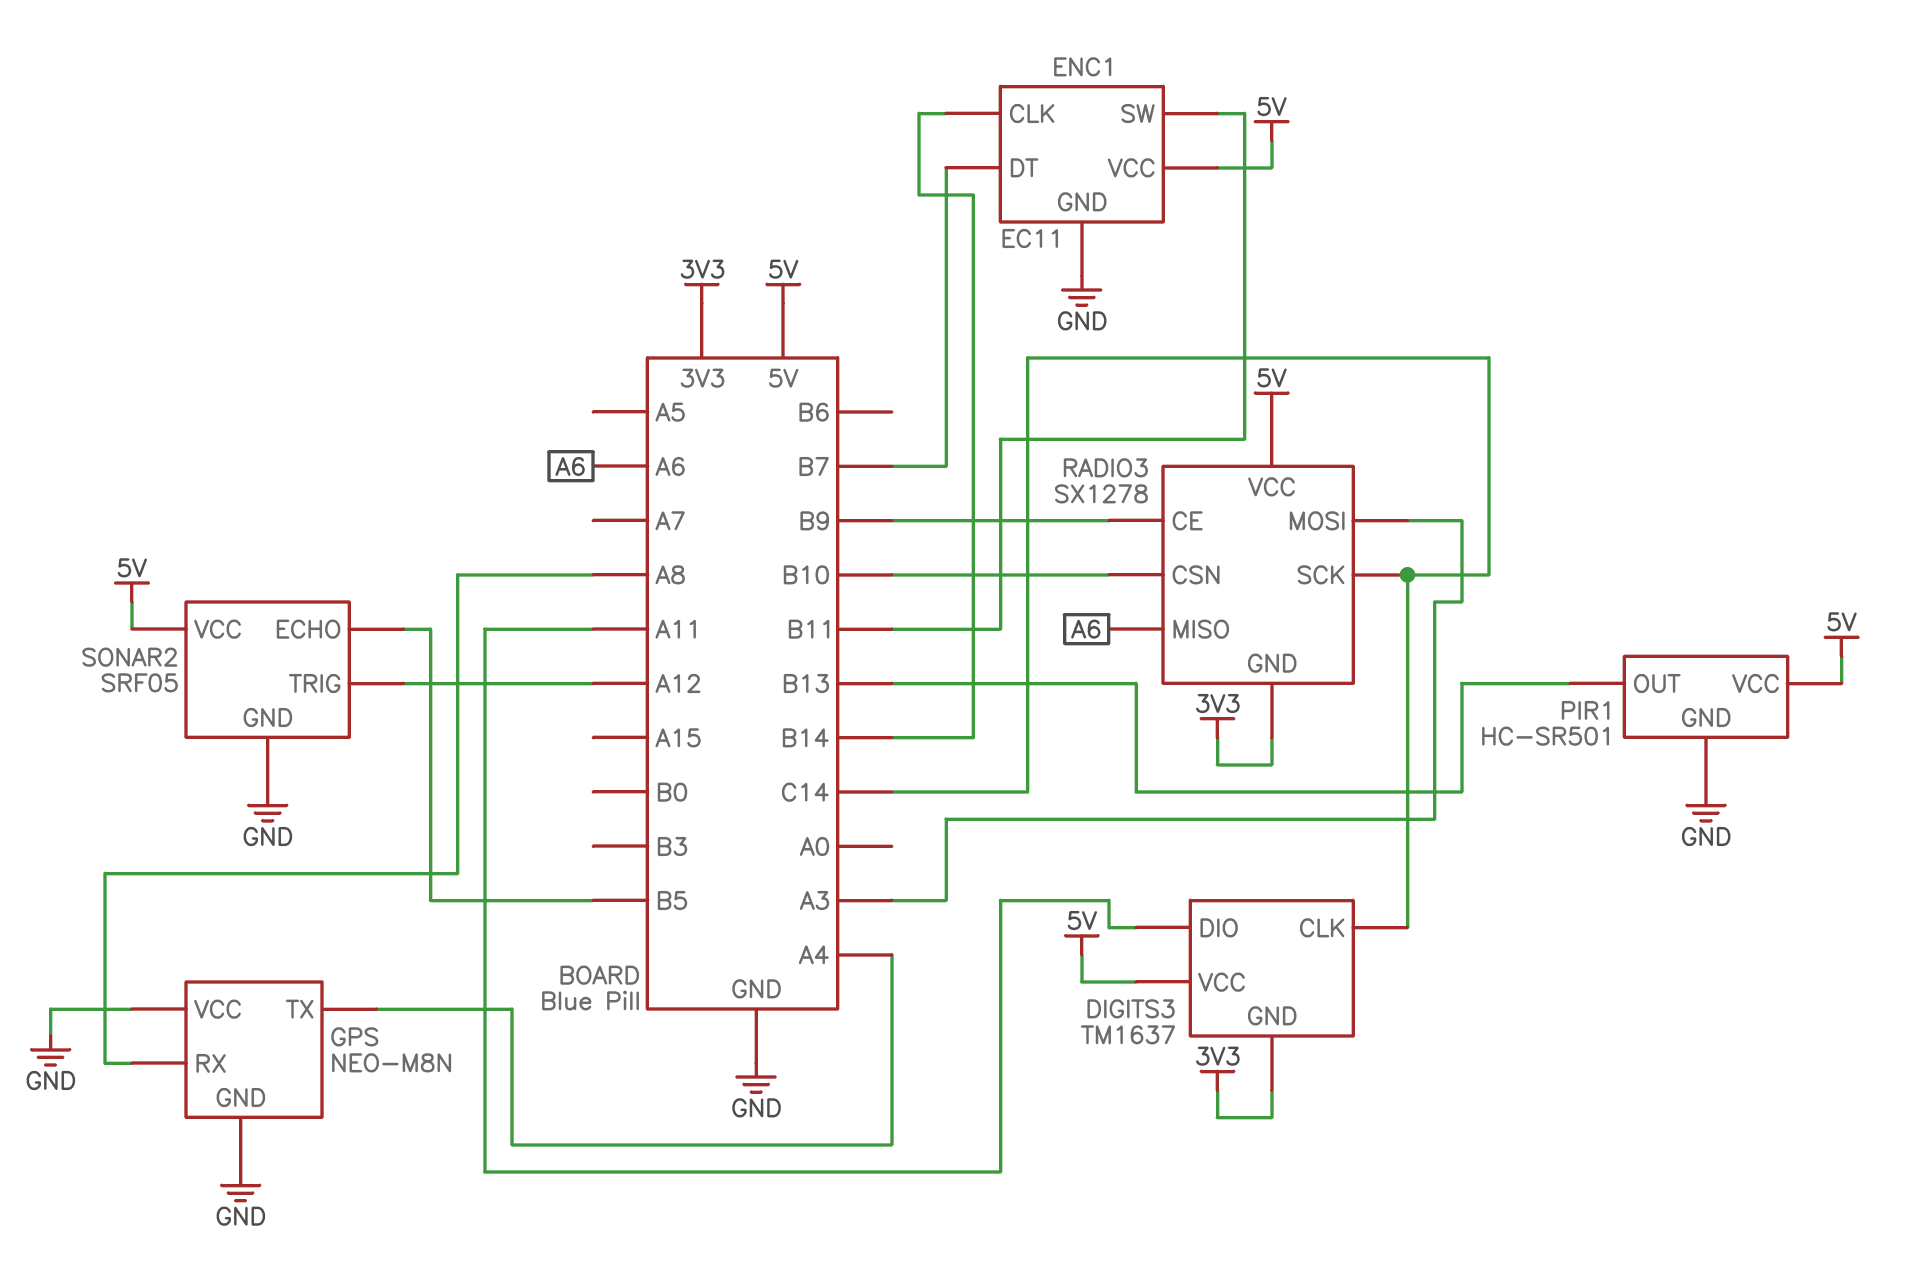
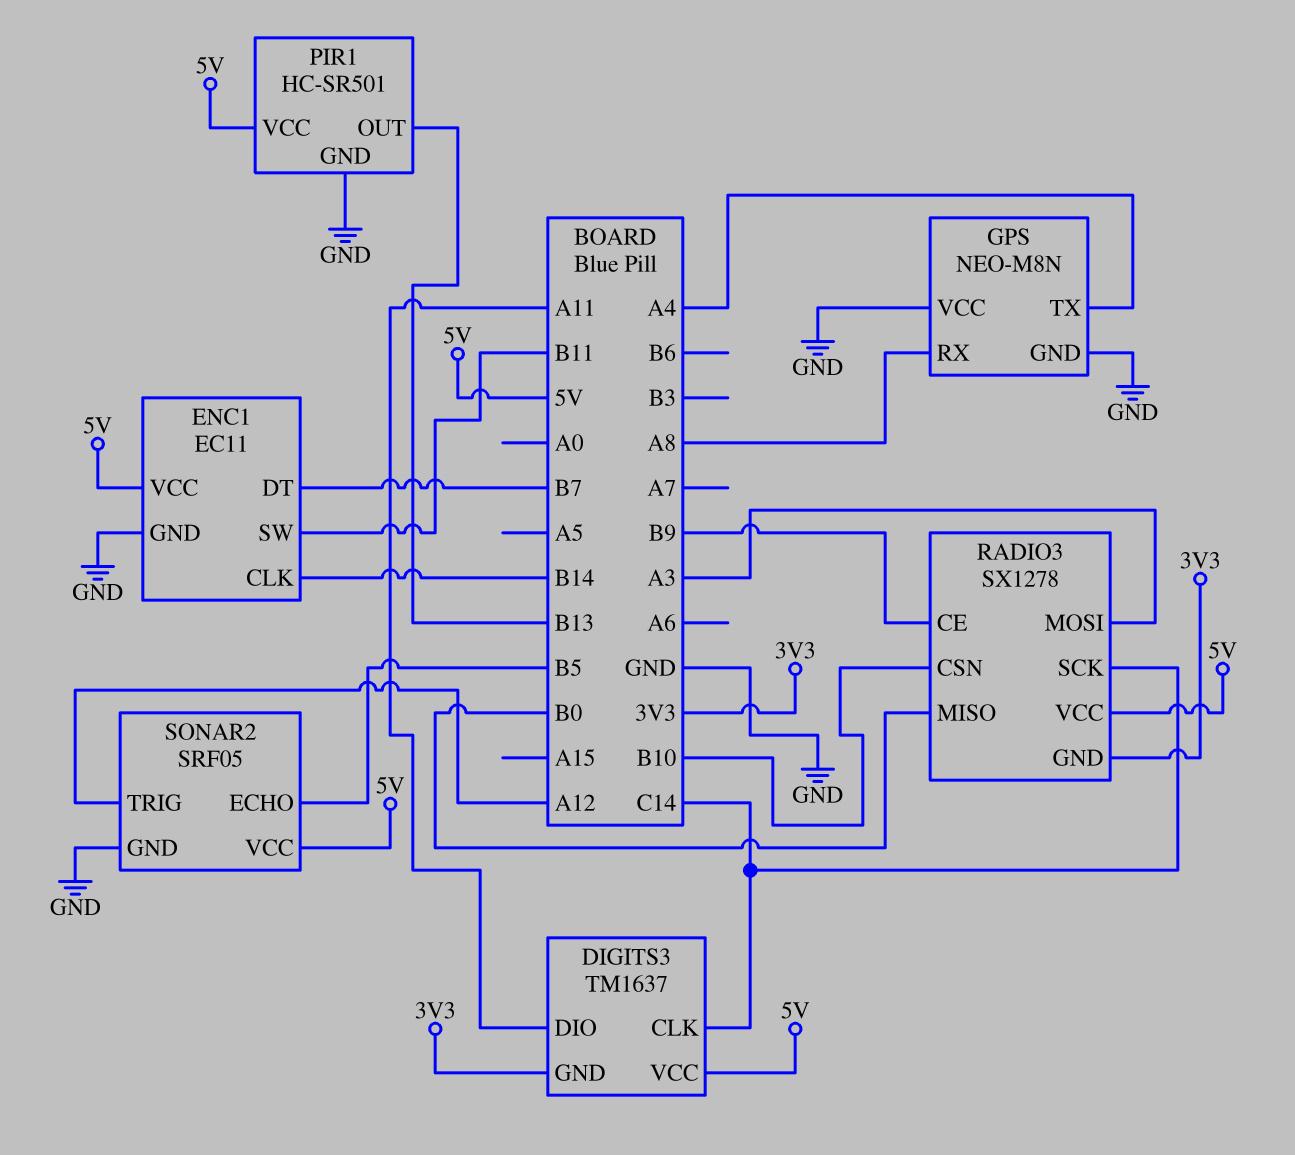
RADIO3 pin MISO: A6 -> B0

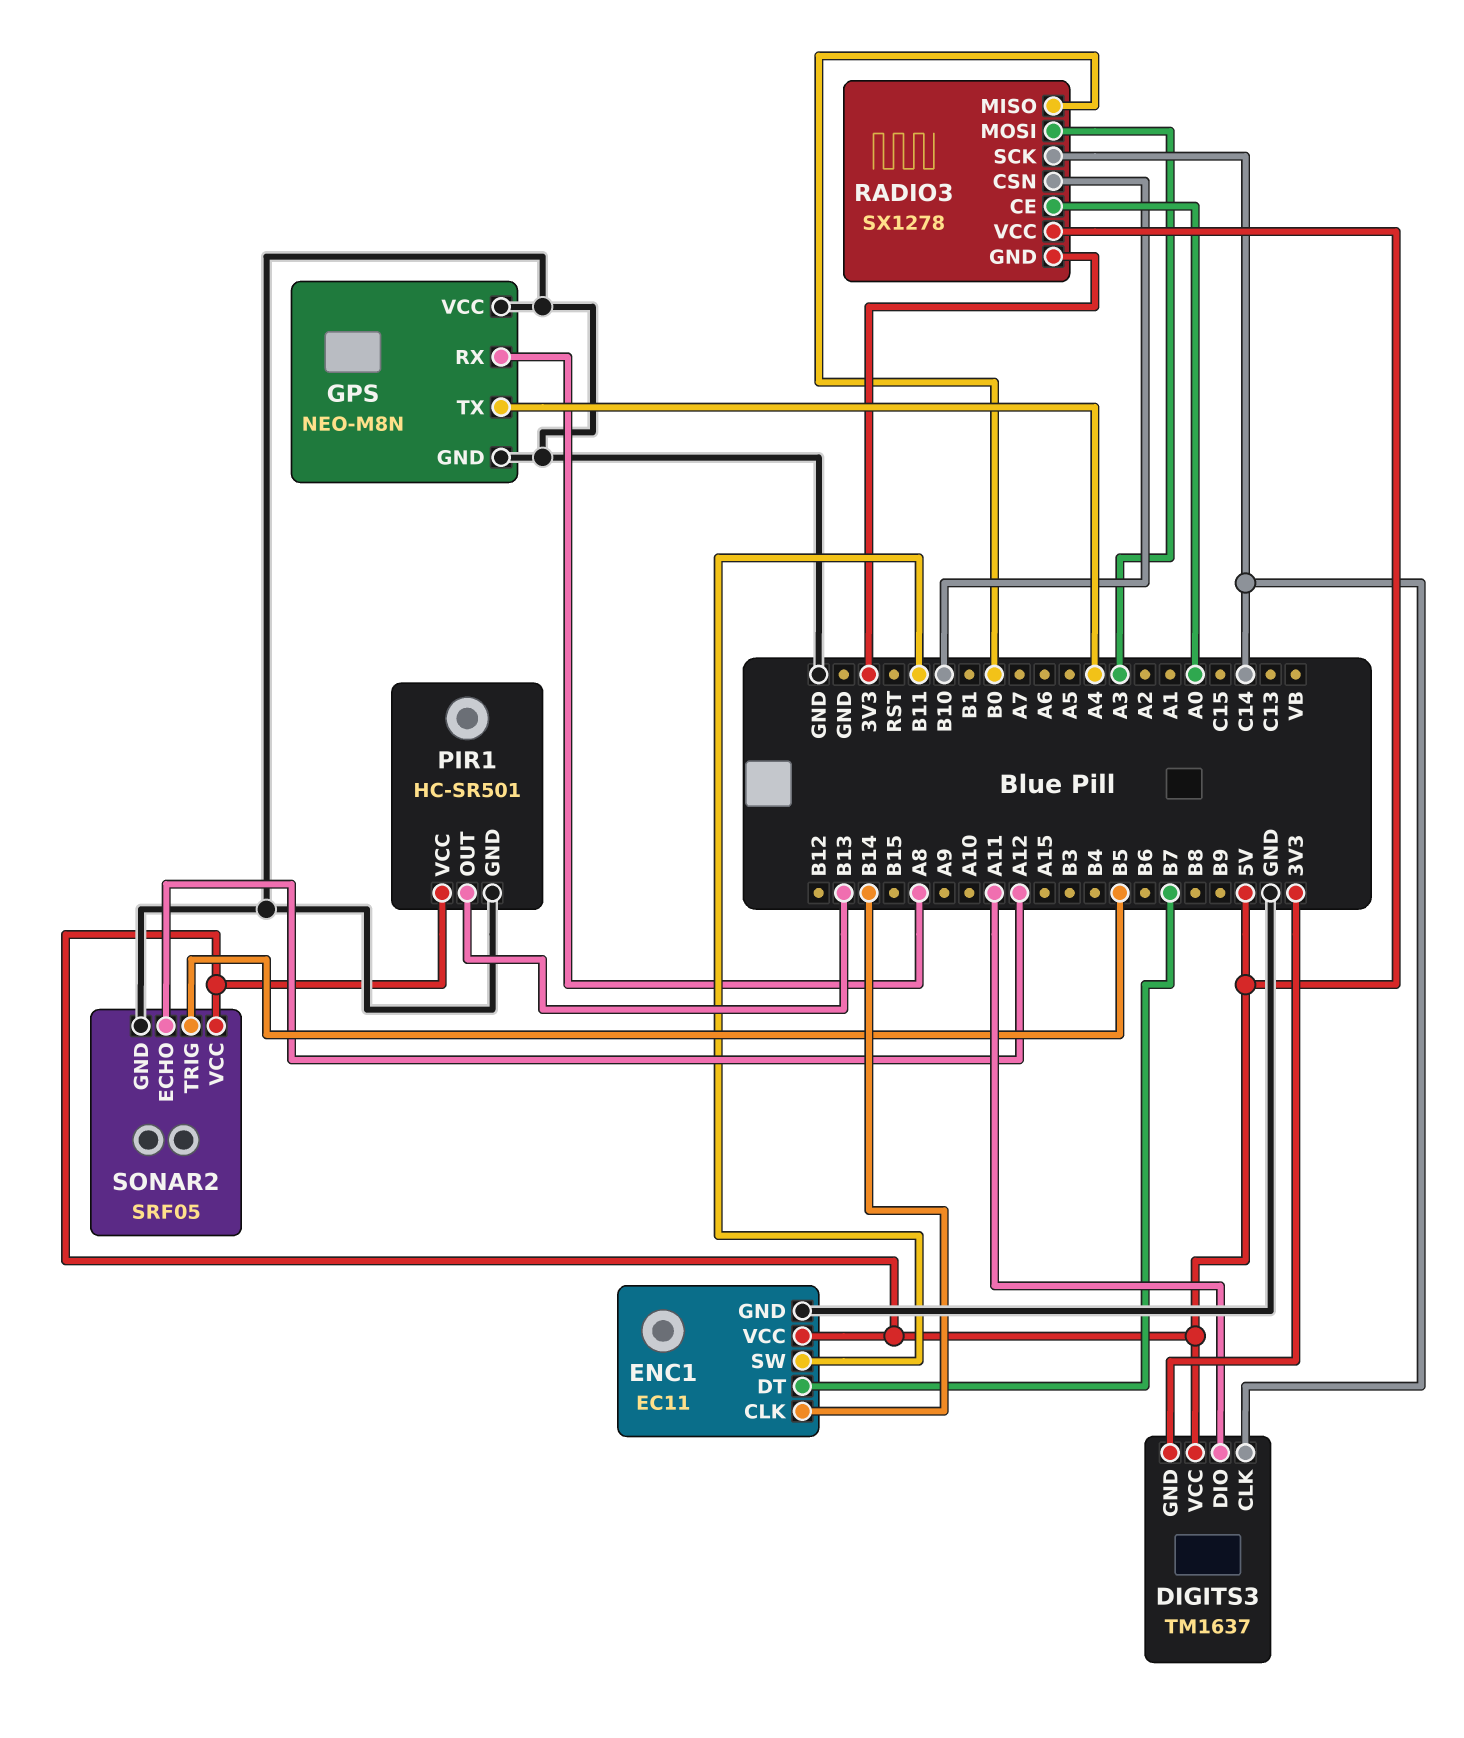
RADIO3 pin CE: B9 -> A0
SONAR2 pin ECHO: B5 -> A12
SONAR2 pin TRIG: A12 -> B5

